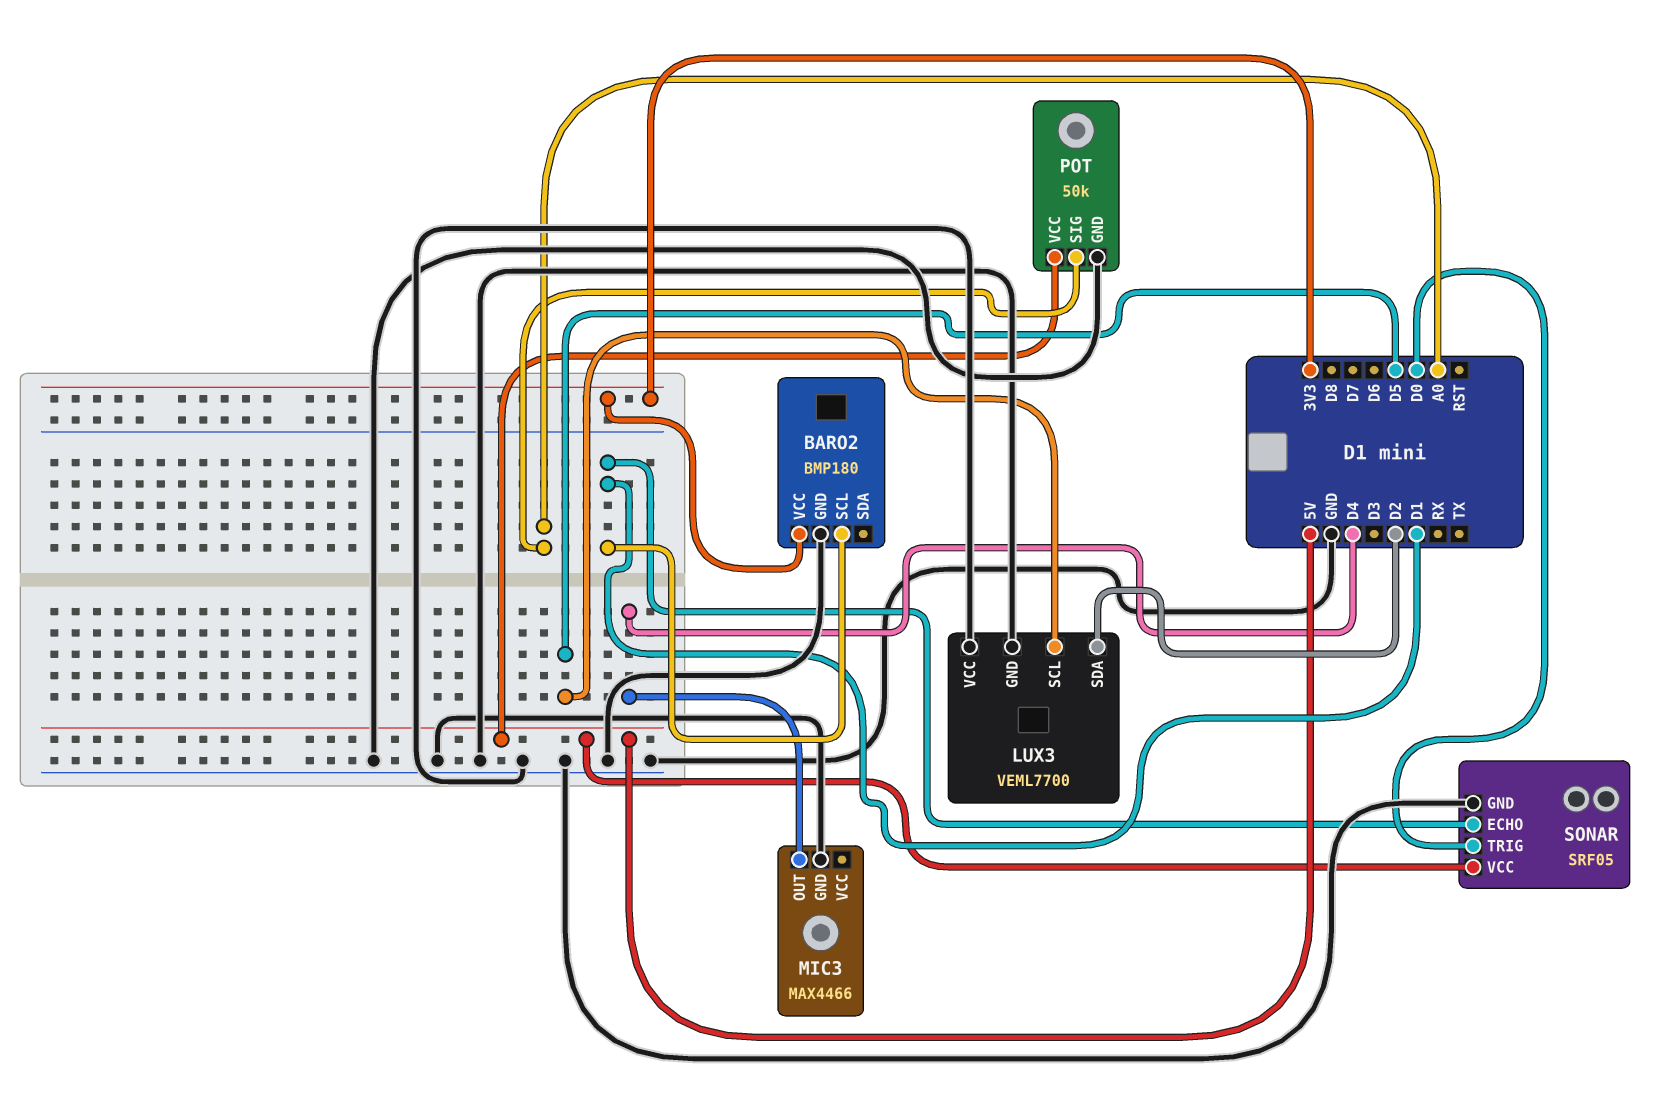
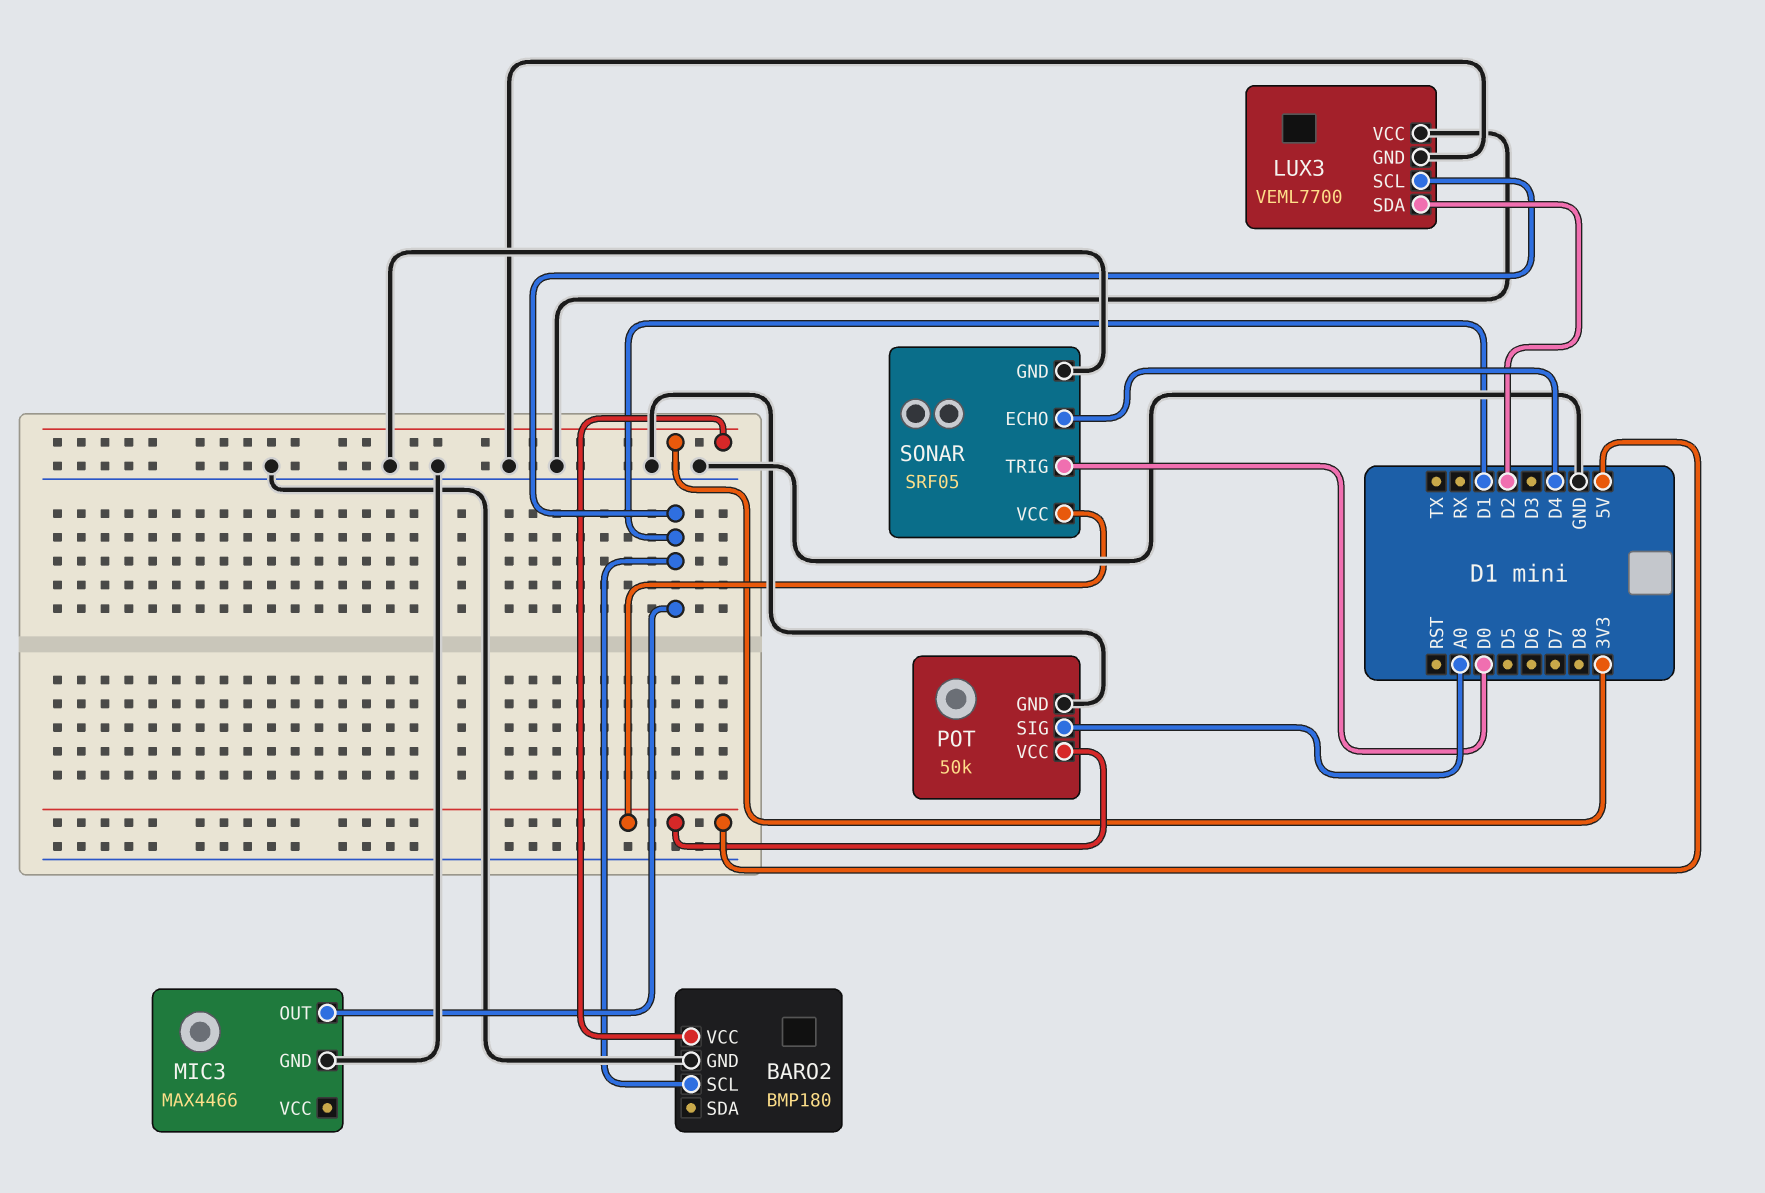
LUX3 pin SCL: D5 -> D1
MIC3 pin OUT: D4 -> D1
SONAR pin ECHO: D1 -> D4

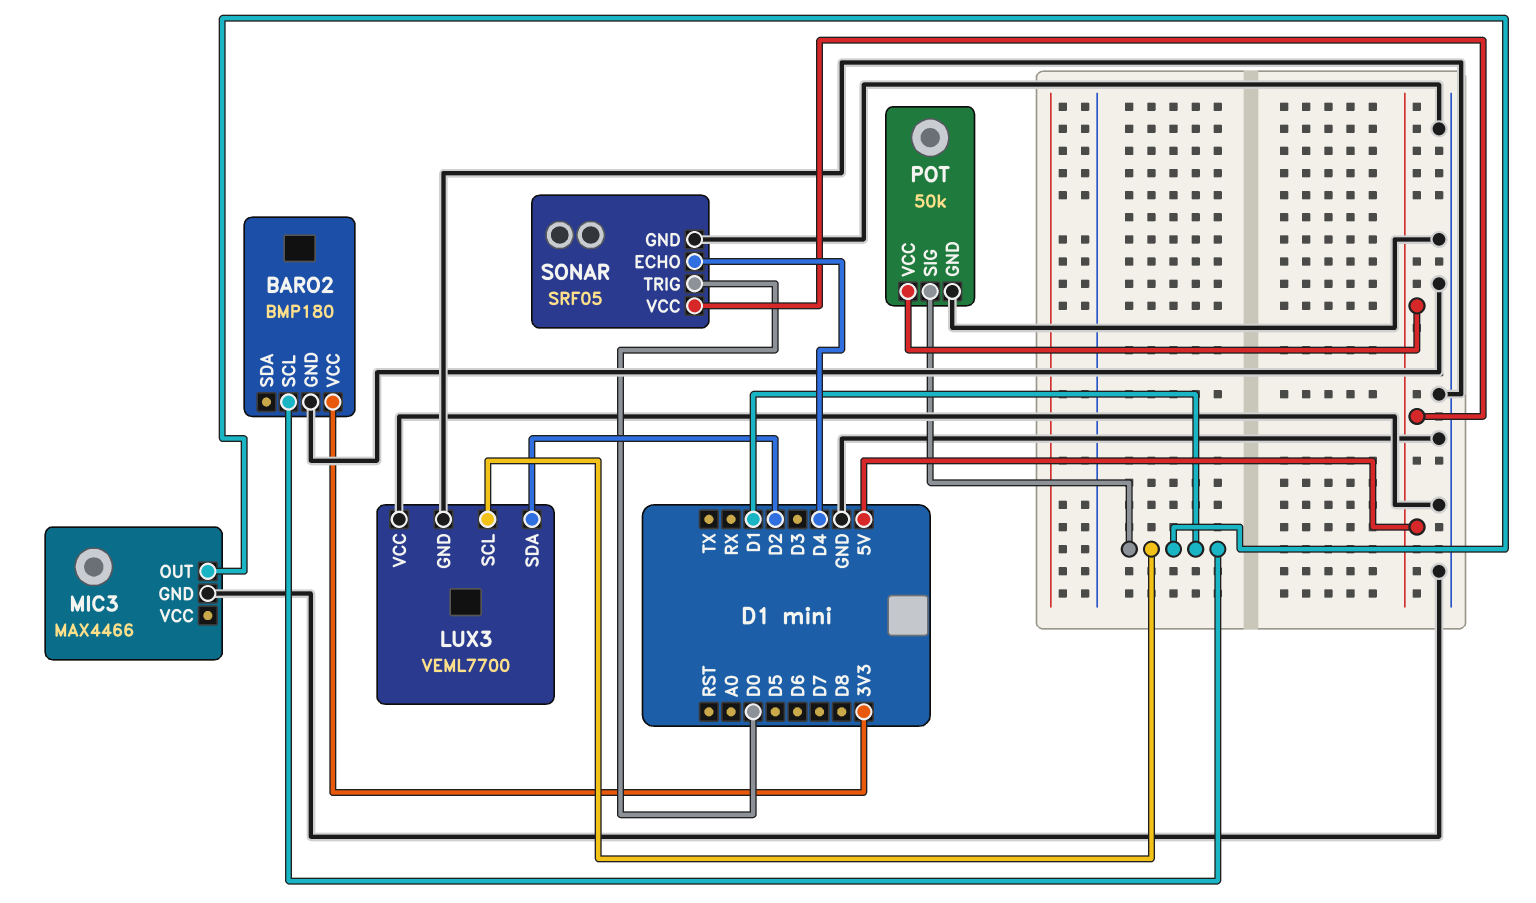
POT pin SIG: A0 -> D1

